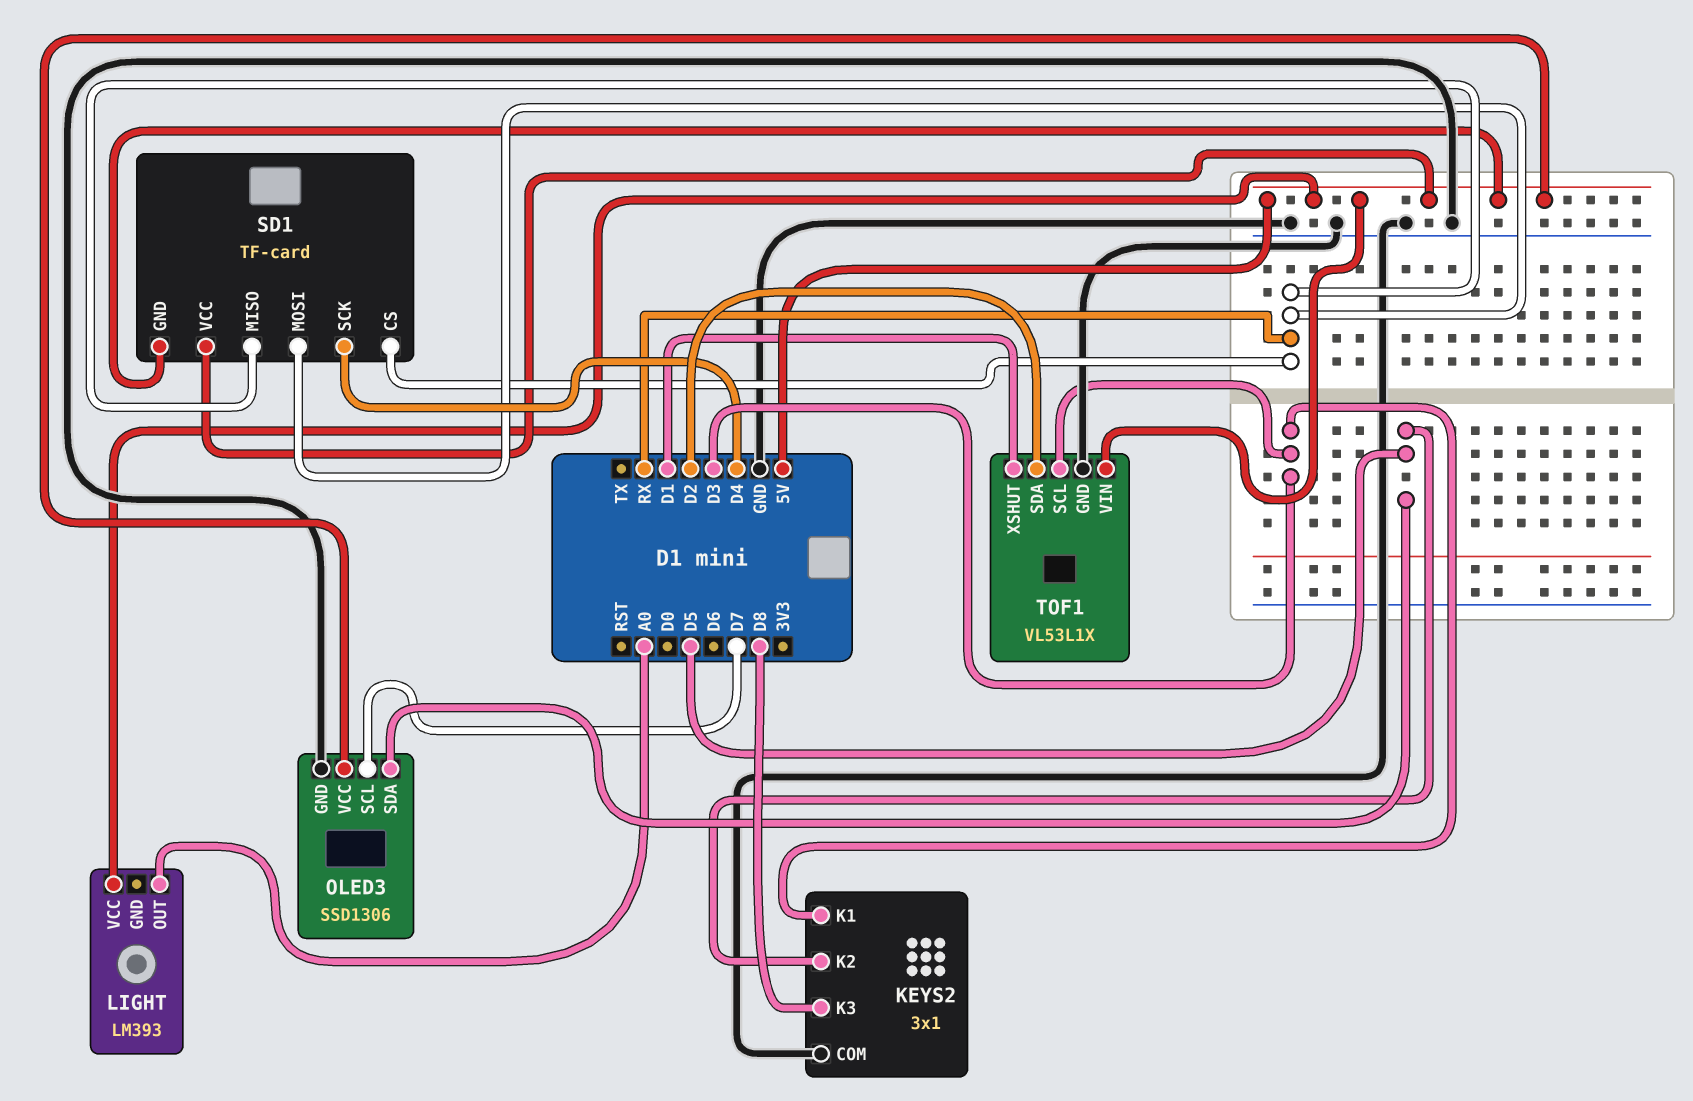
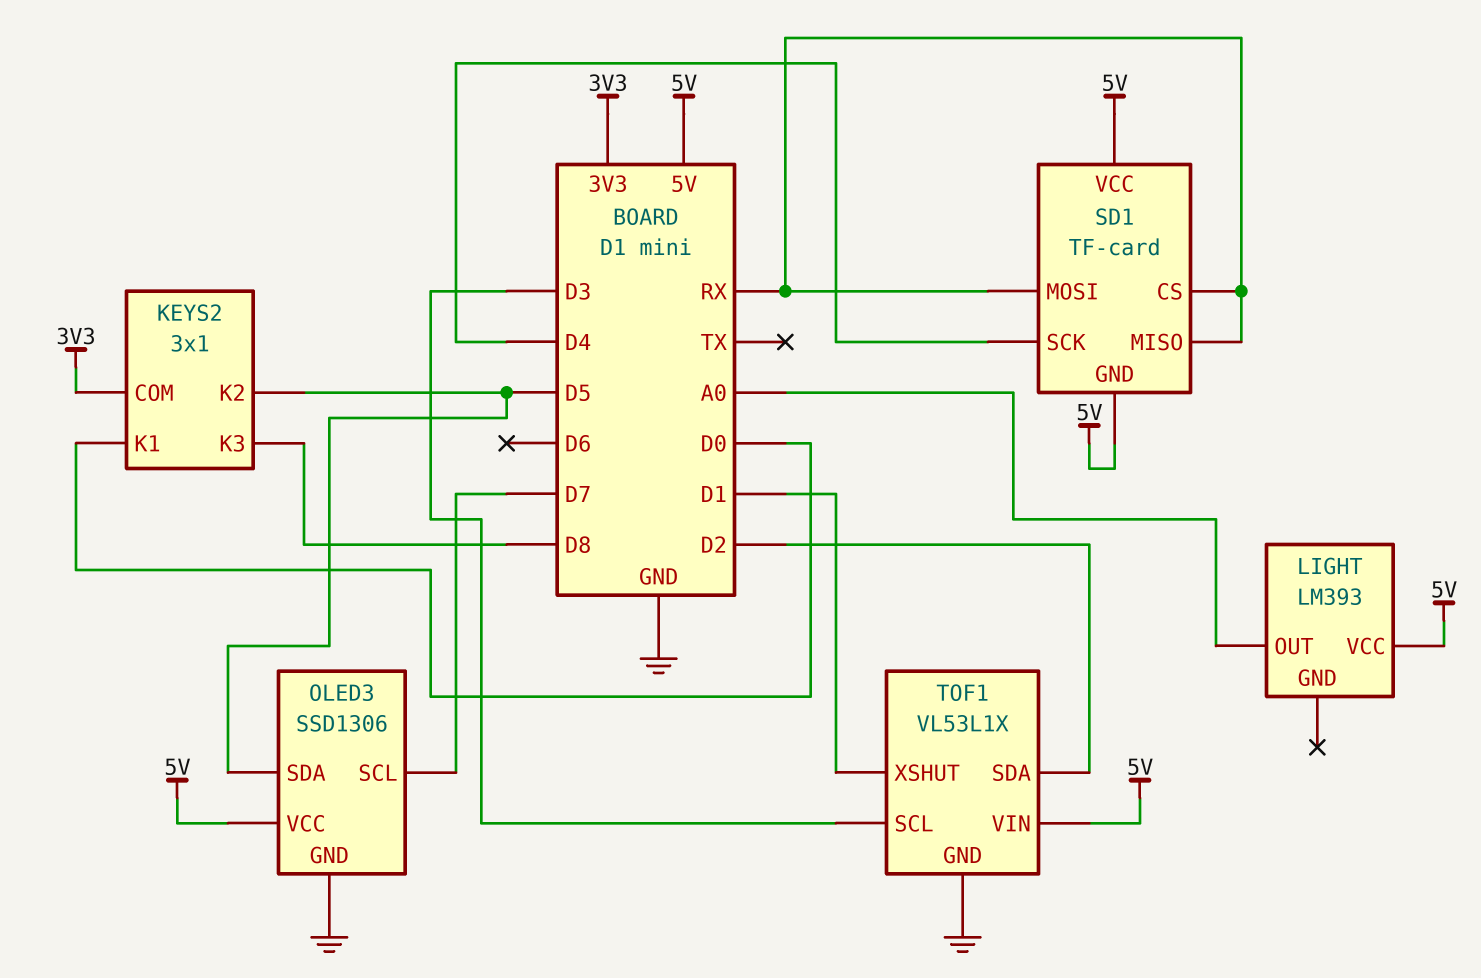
KEYS2 pin COM: GND -> 3V3
KEYS2 pin K1: D3 -> D0

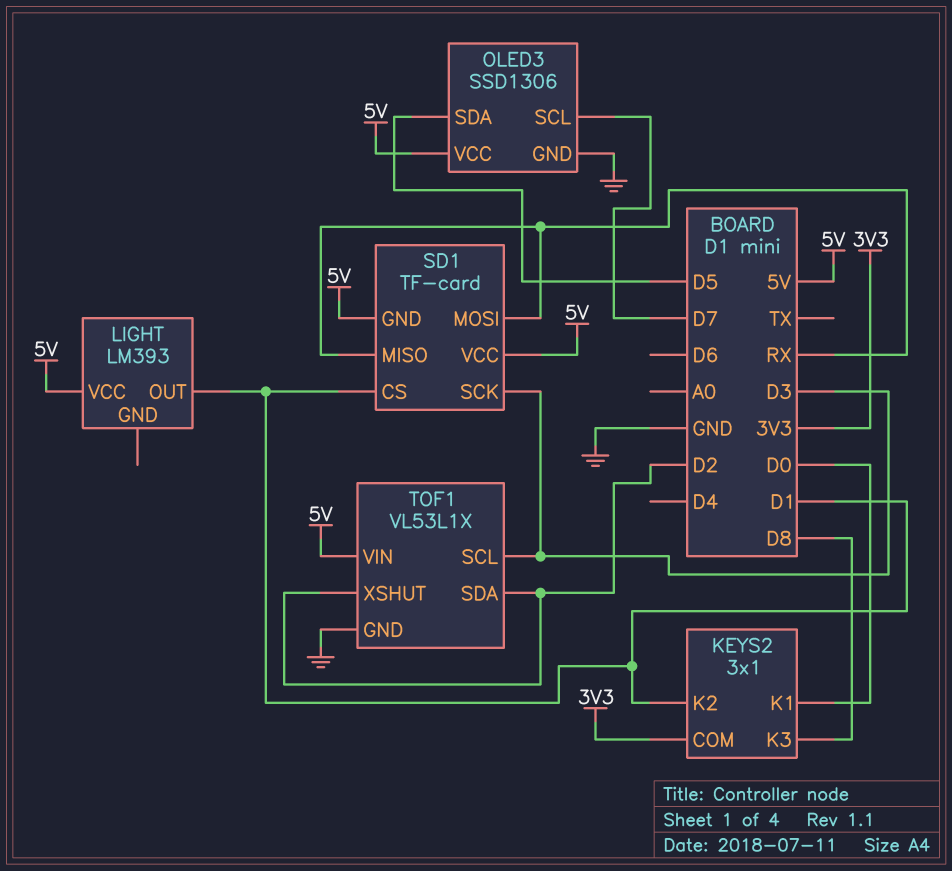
KEYS2 pin K2: D5 -> D1
LIGHT pin OUT: A0 -> D1
SD1 pin CS: RX -> D1
SD1 pin SCK: D4 -> D3
TOF1 pin XSHUT: D1 -> D2

